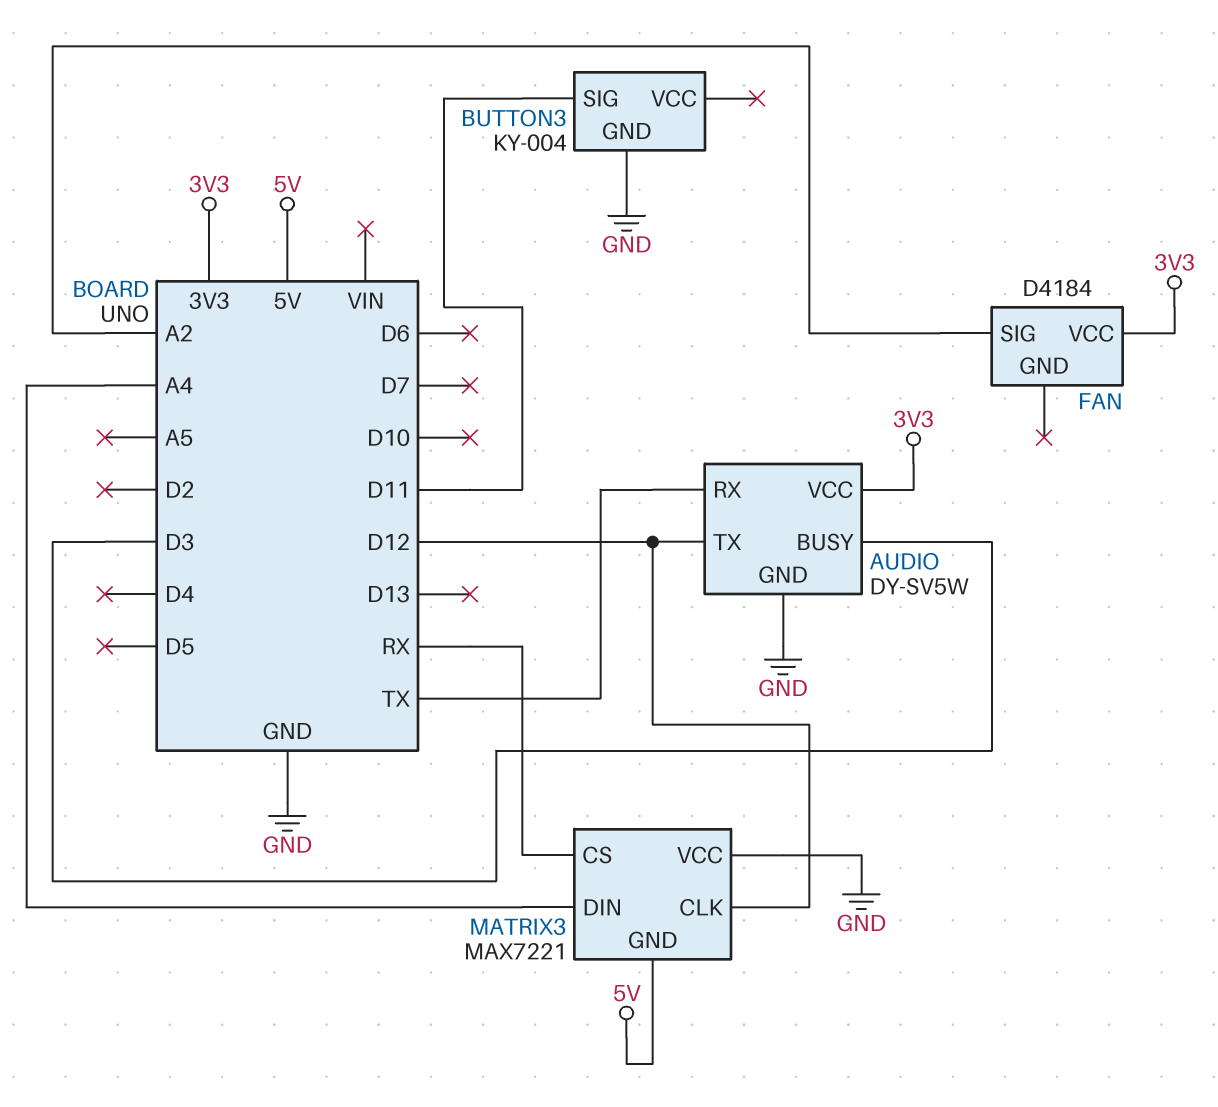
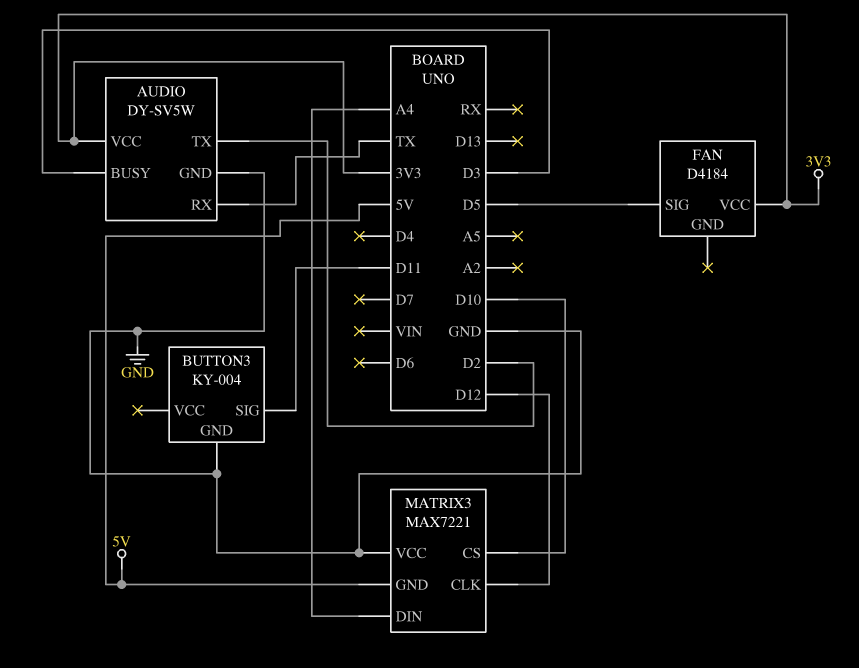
AUDIO pin TX: D12 -> D2
FAN pin SIG: A2 -> D5
MATRIX3 pin CS: RX -> D10

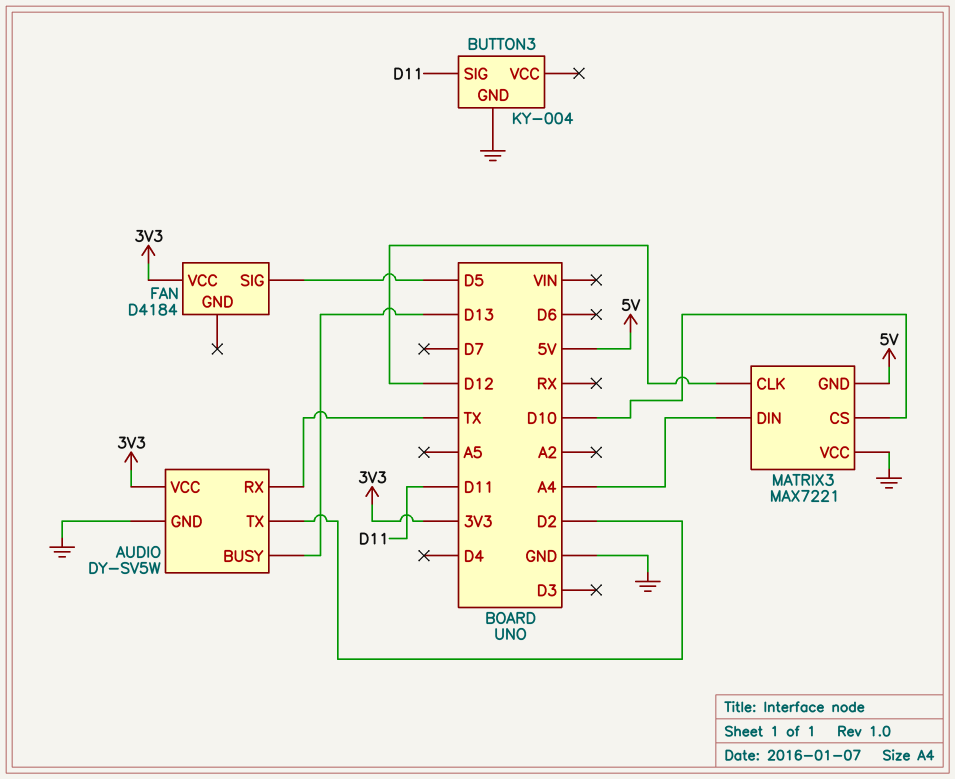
AUDIO pin BUSY: D3 -> D13

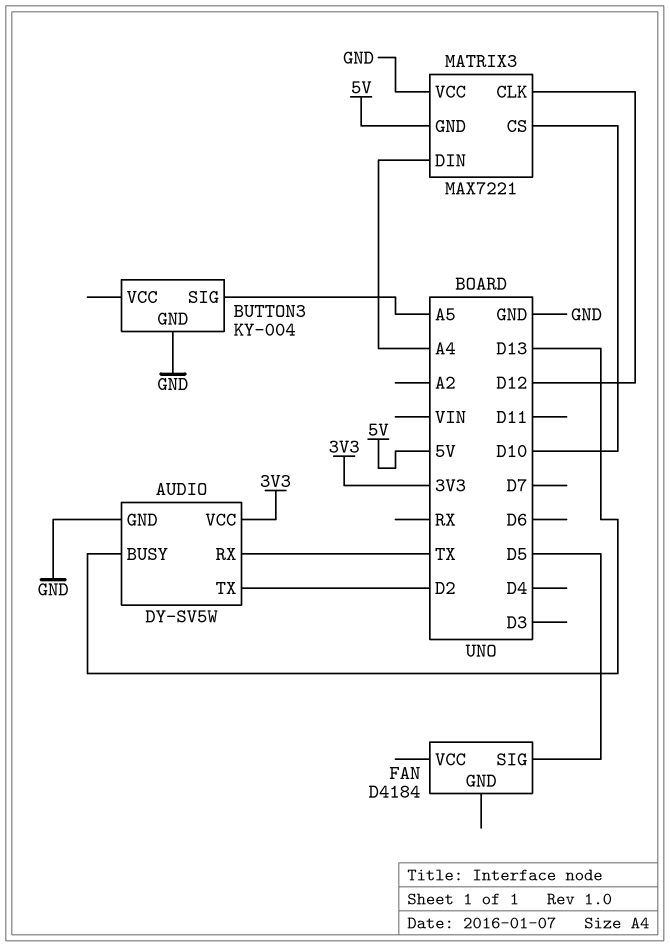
BUTTON3 pin SIG: D11 -> A5
FAN pin VCC: 3V3 -> none

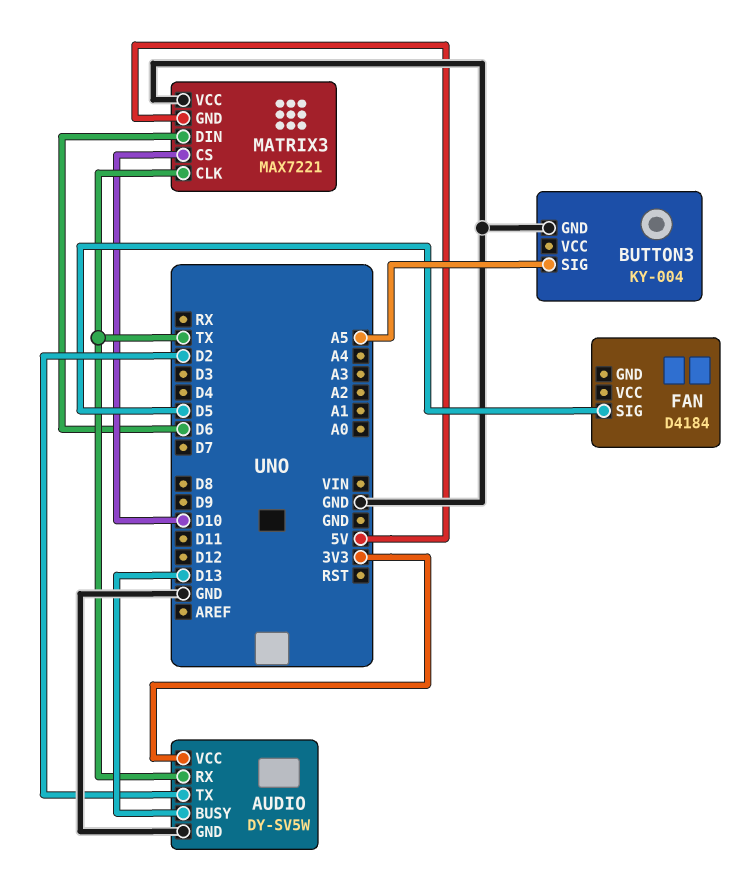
MATRIX3 pin CLK: D12 -> TX
MATRIX3 pin DIN: A4 -> D6

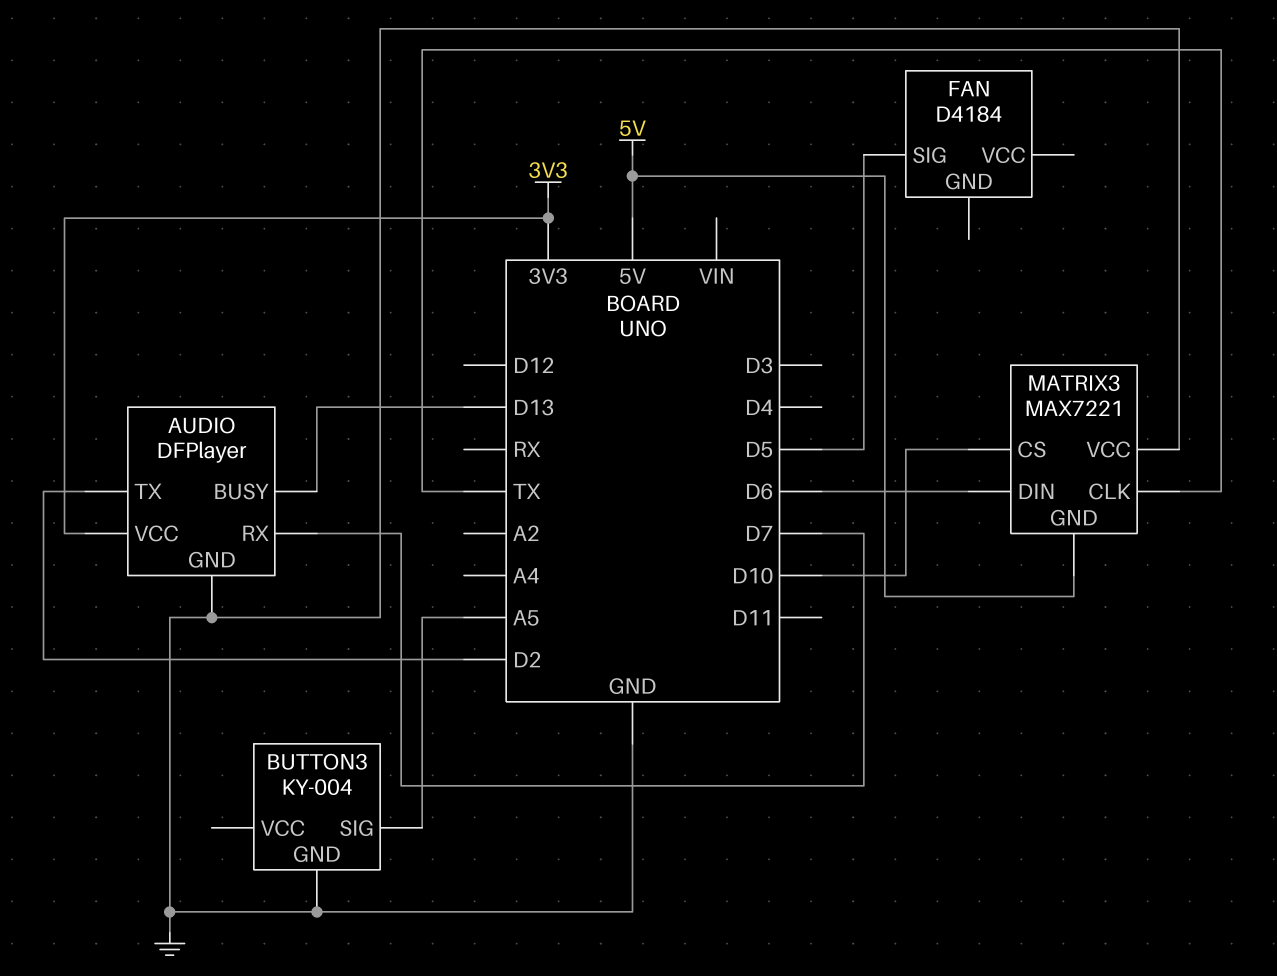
AUDIO: DY-SV5W -> DFPlayer
AUDIO pin RX: TX -> D7

